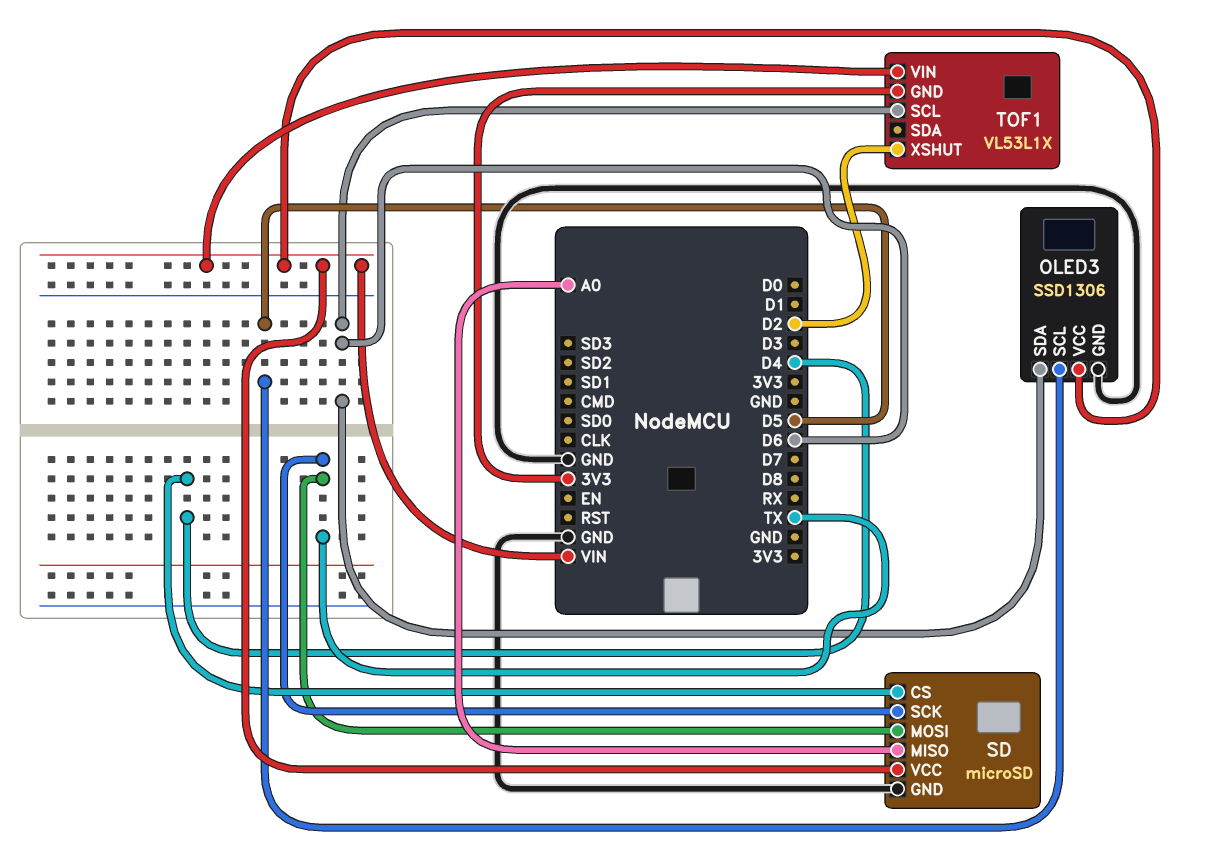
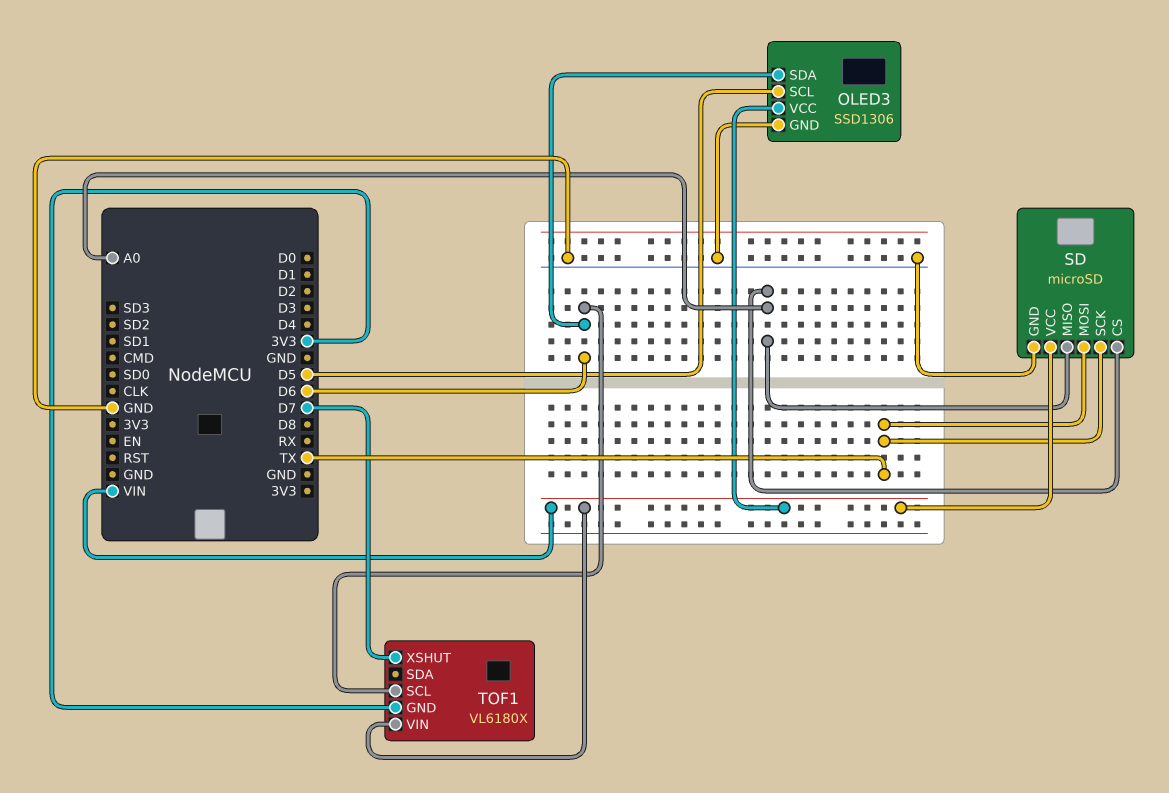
SD pin CS: D4 -> A0
TOF1: VL53L1X -> VL6180X
TOF1 pin XSHUT: D2 -> D7

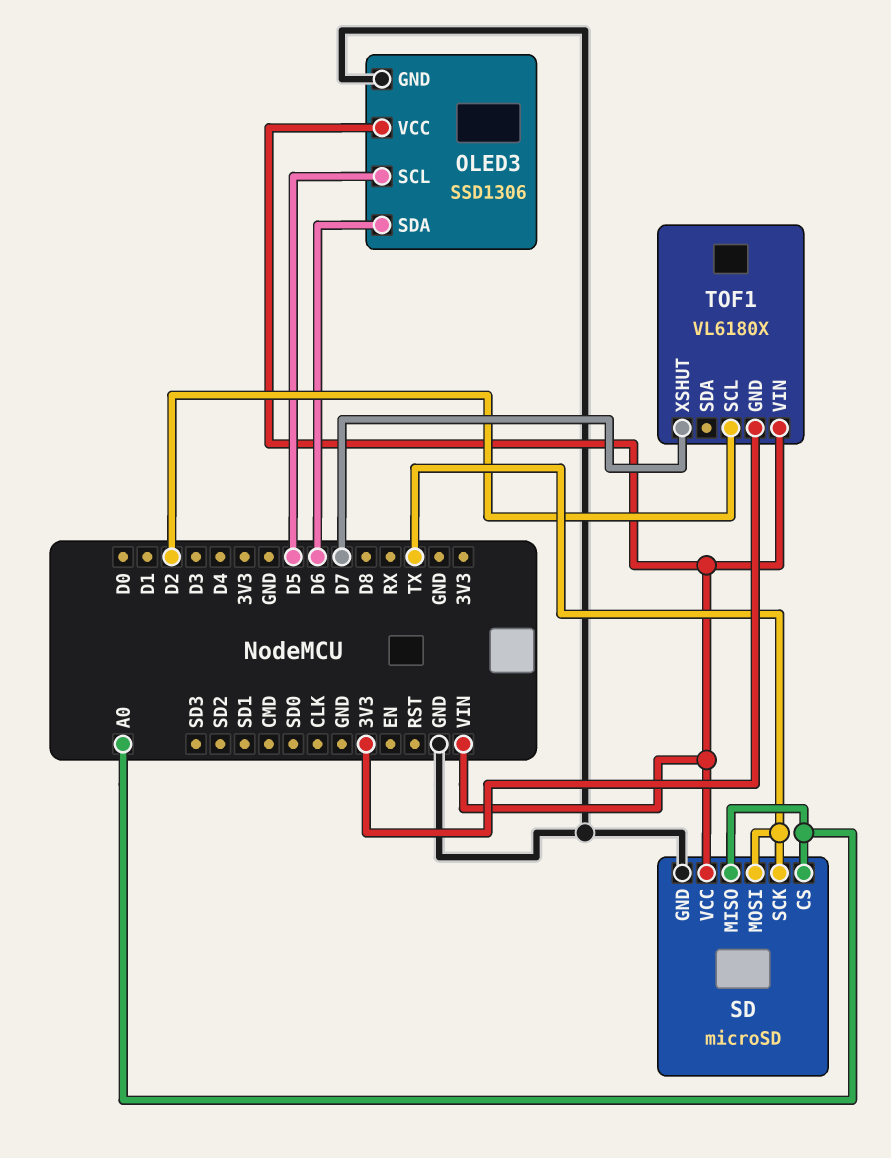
TOF1 pin SCL: D6 -> D2

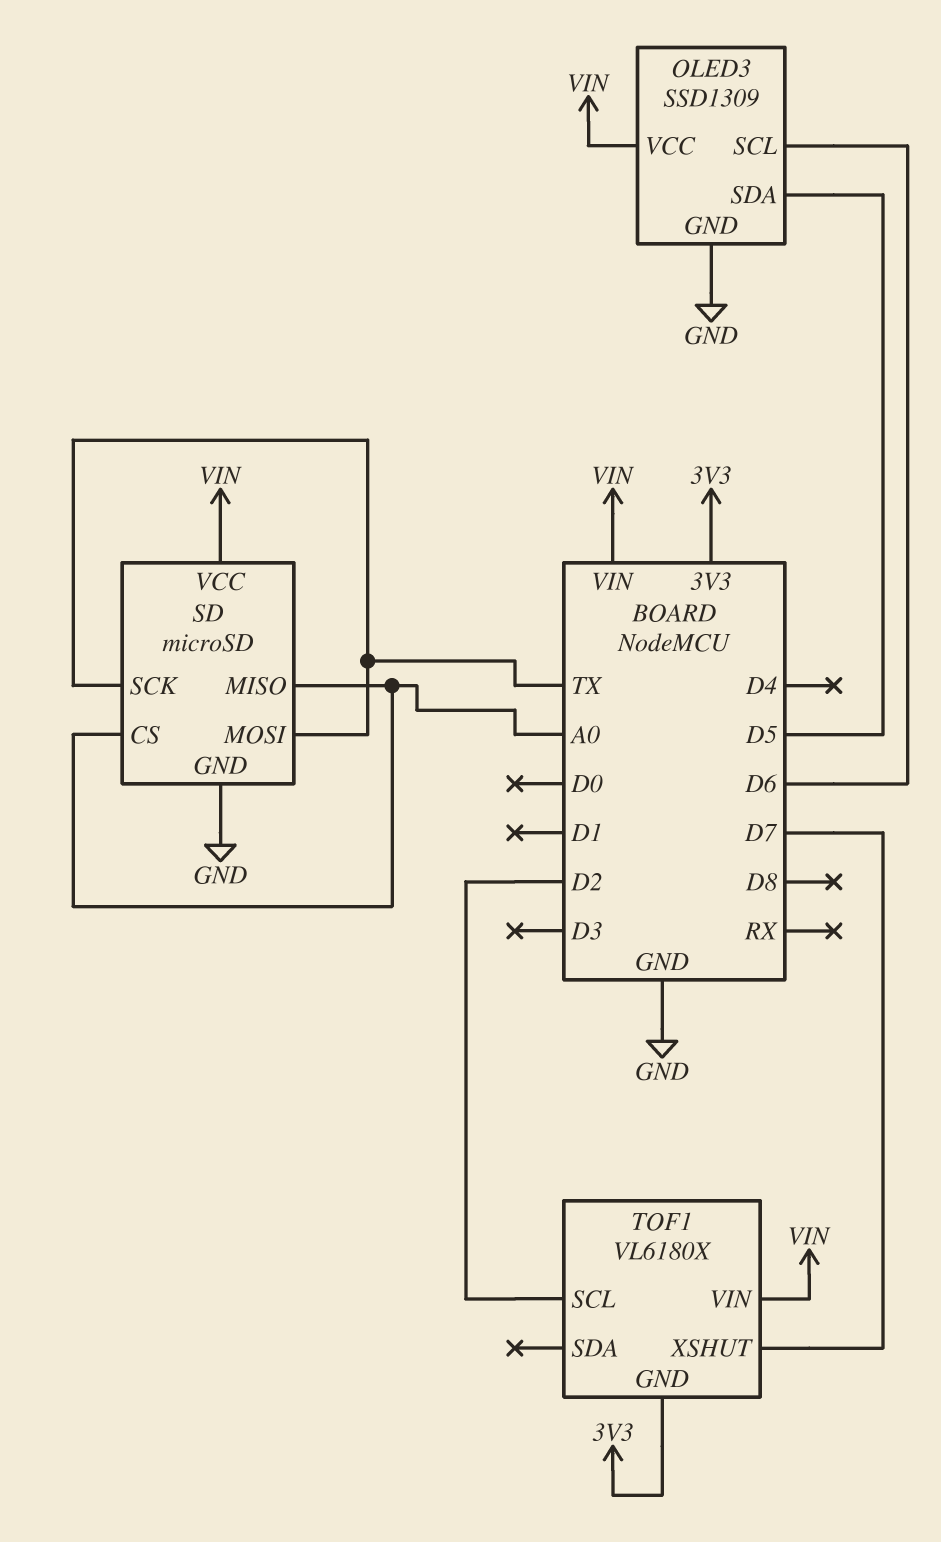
OLED3: SSD1306 -> SSD1309
OLED3 pin SCL: D5 -> D6
OLED3 pin SDA: D6 -> D5

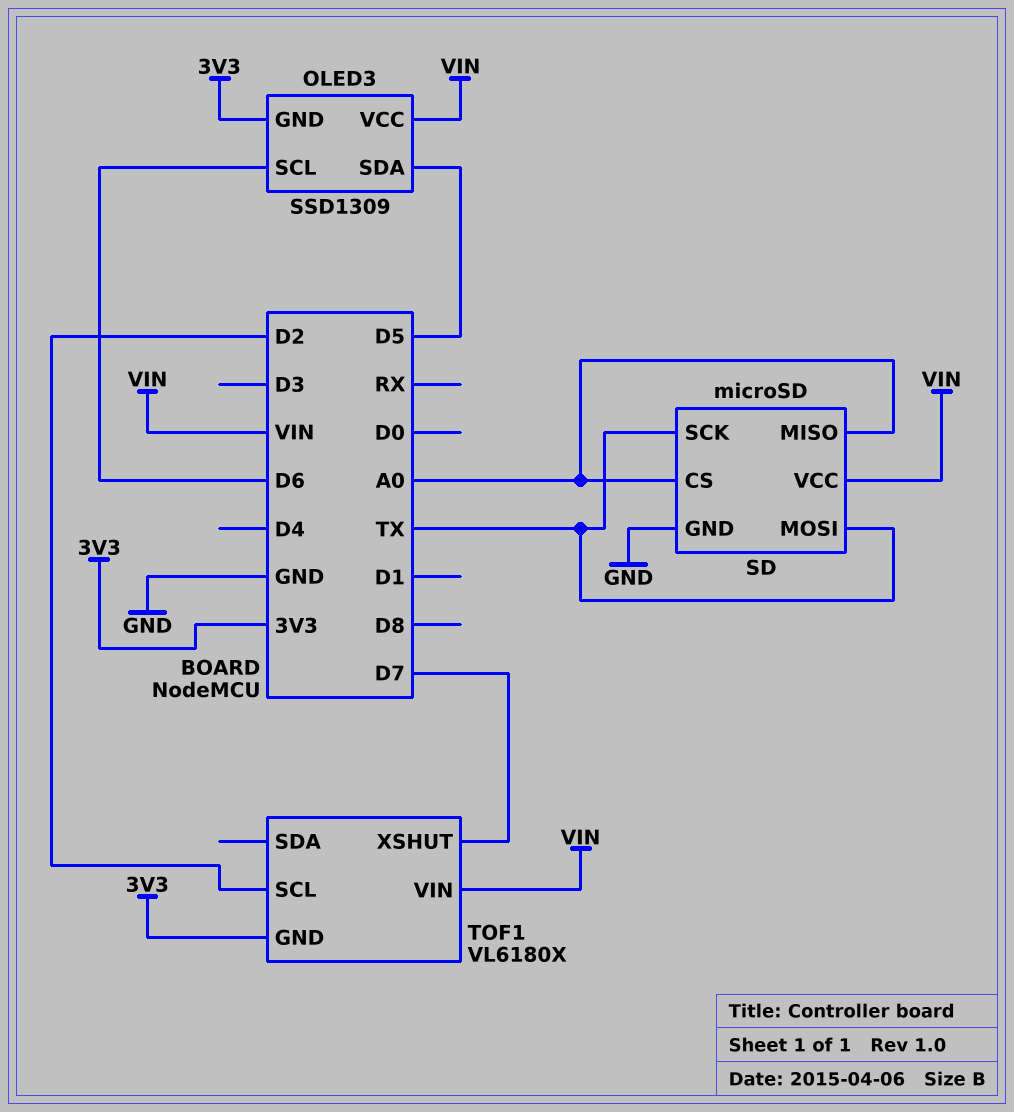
OLED3 pin GND: GND -> 3V3

